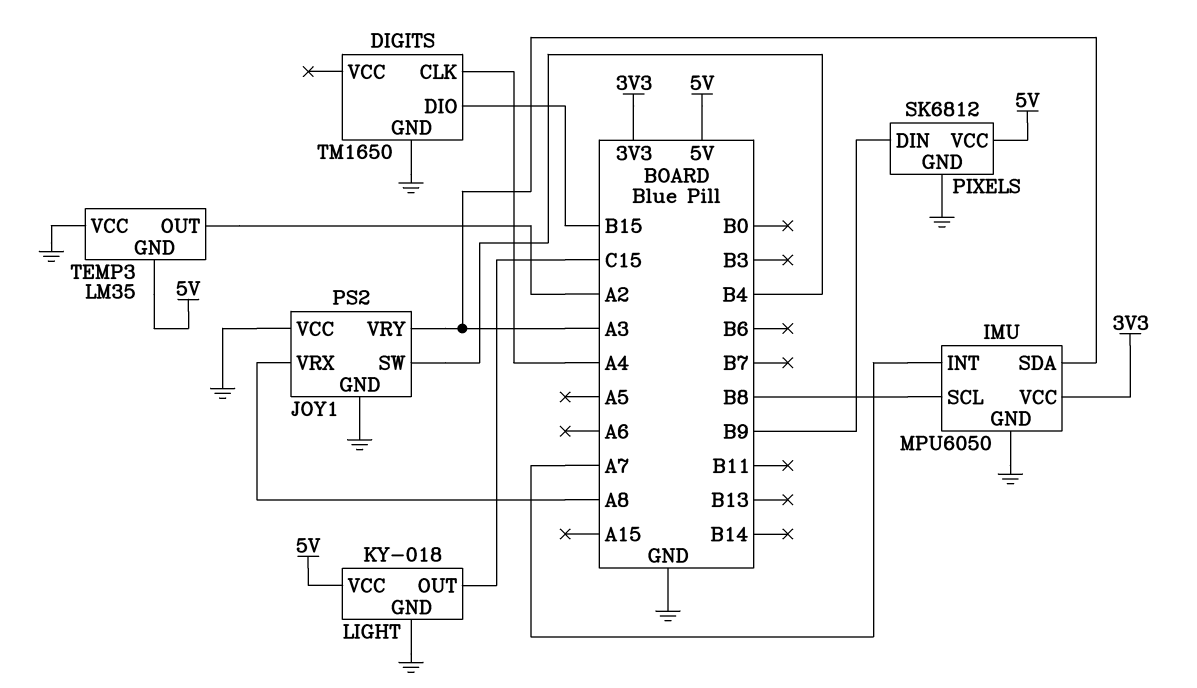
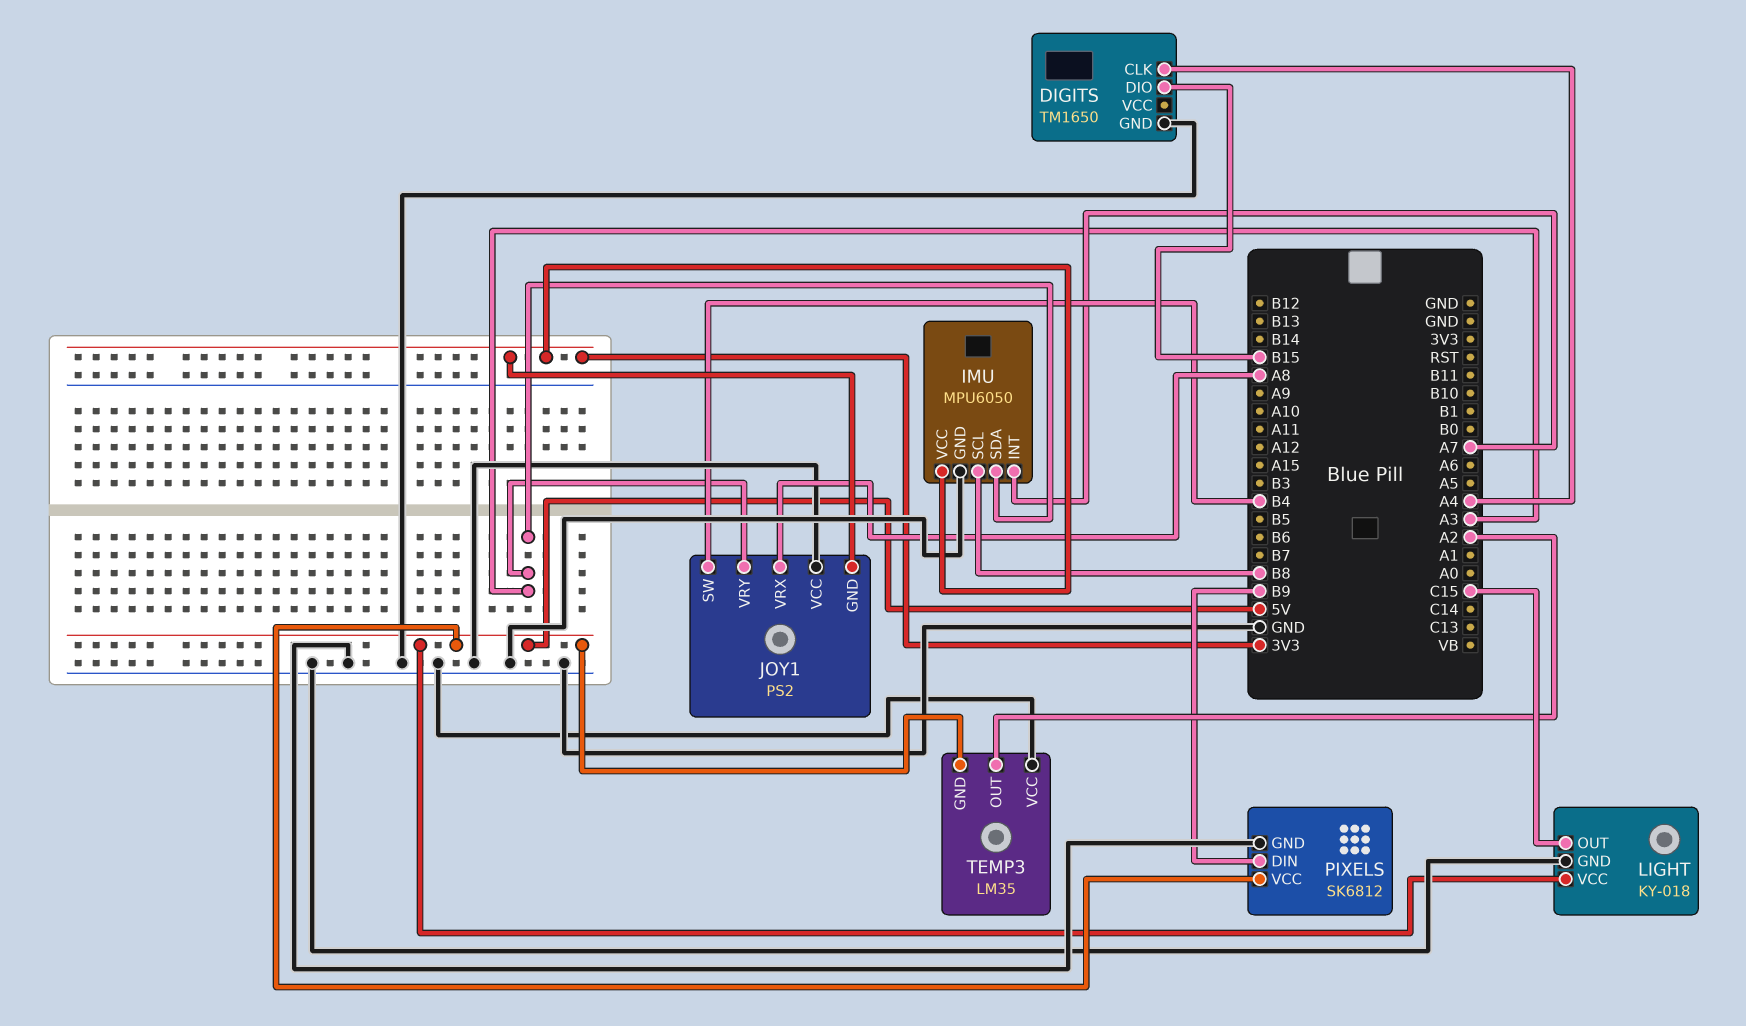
JOY1 pin GND: GND -> 3V3

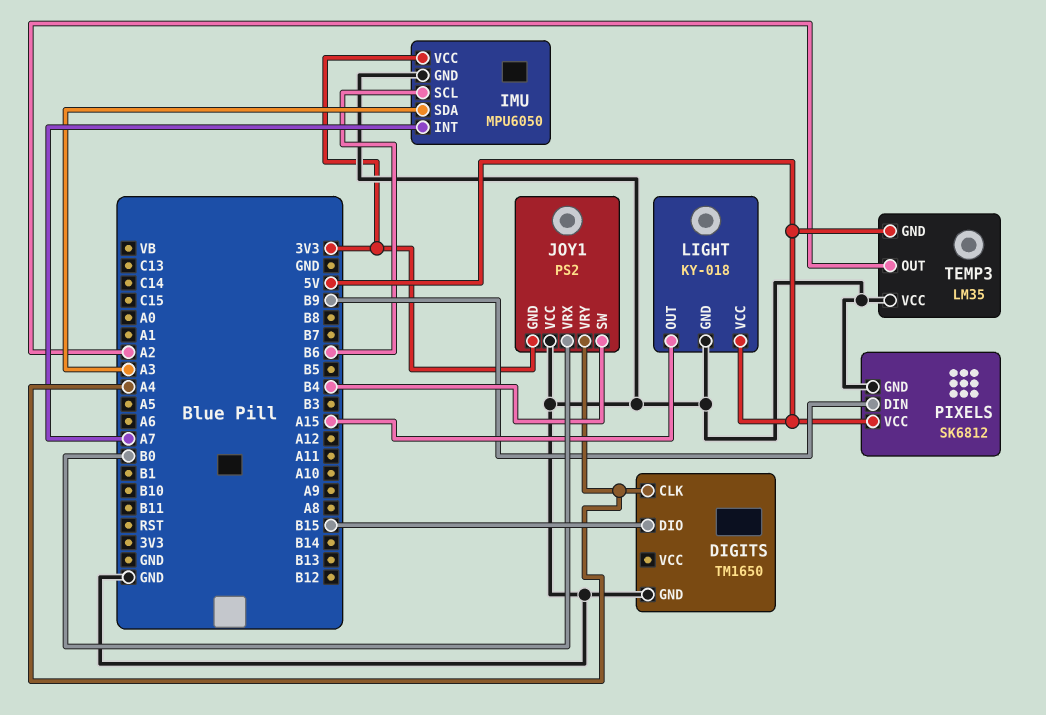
IMU pin SCL: B8 -> B6
JOY1 pin VRX: A8 -> B0
JOY1 pin VRY: A3 -> A4
LIGHT pin OUT: C15 -> A15

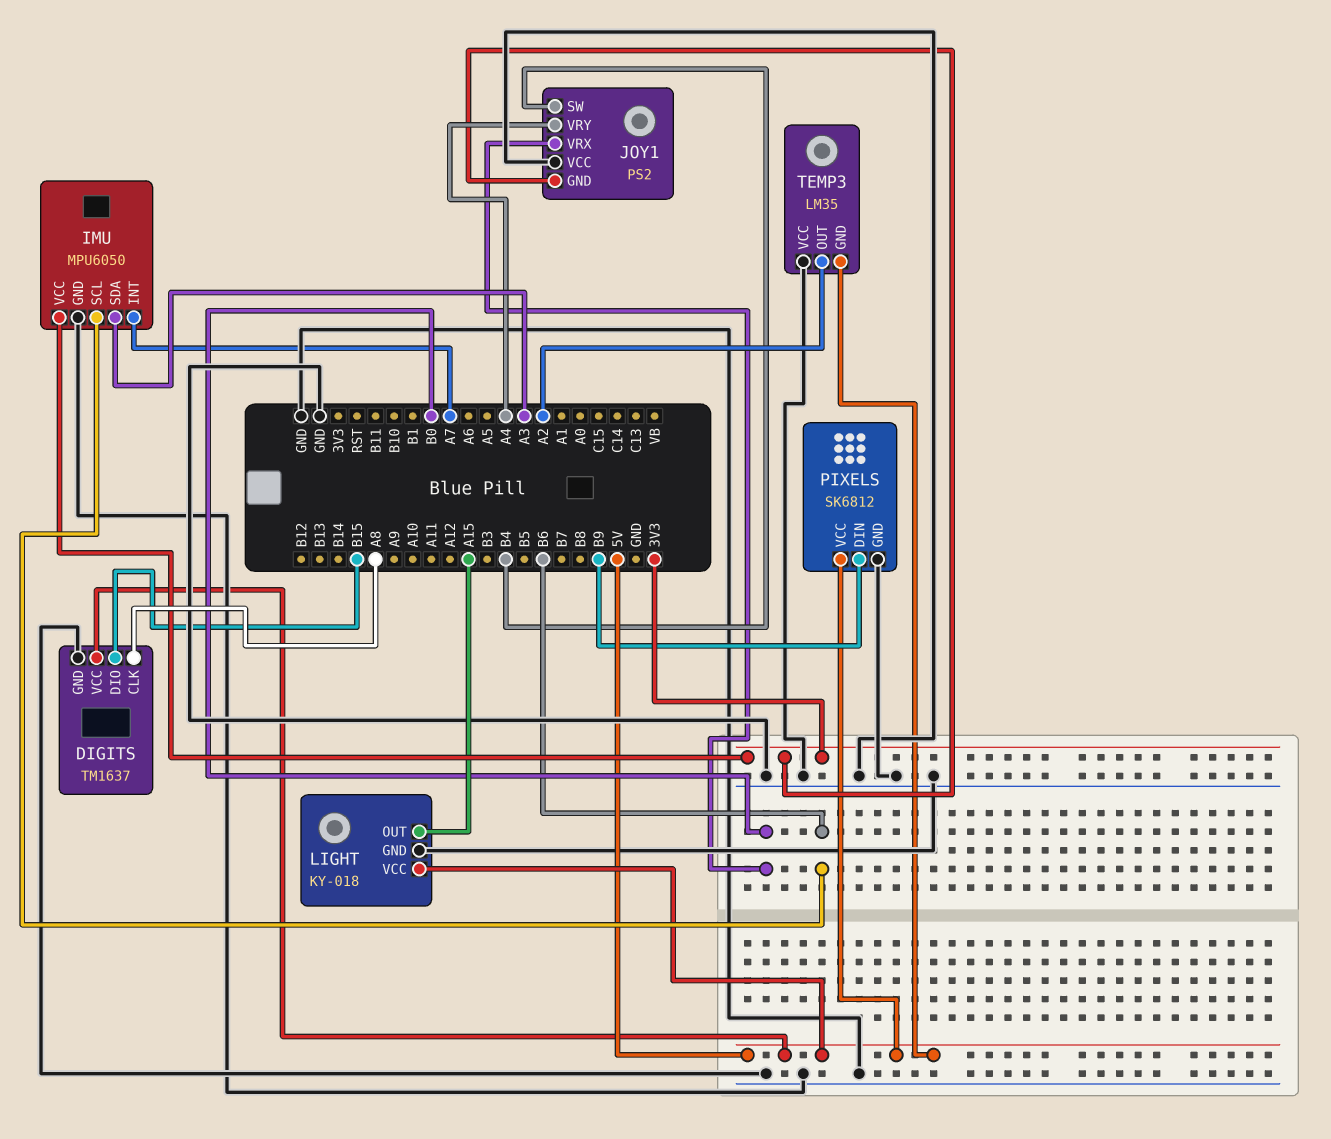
DIGITS: TM1650 -> TM1637
DIGITS pin CLK: A4 -> A8
DIGITS pin VCC: none -> 5V

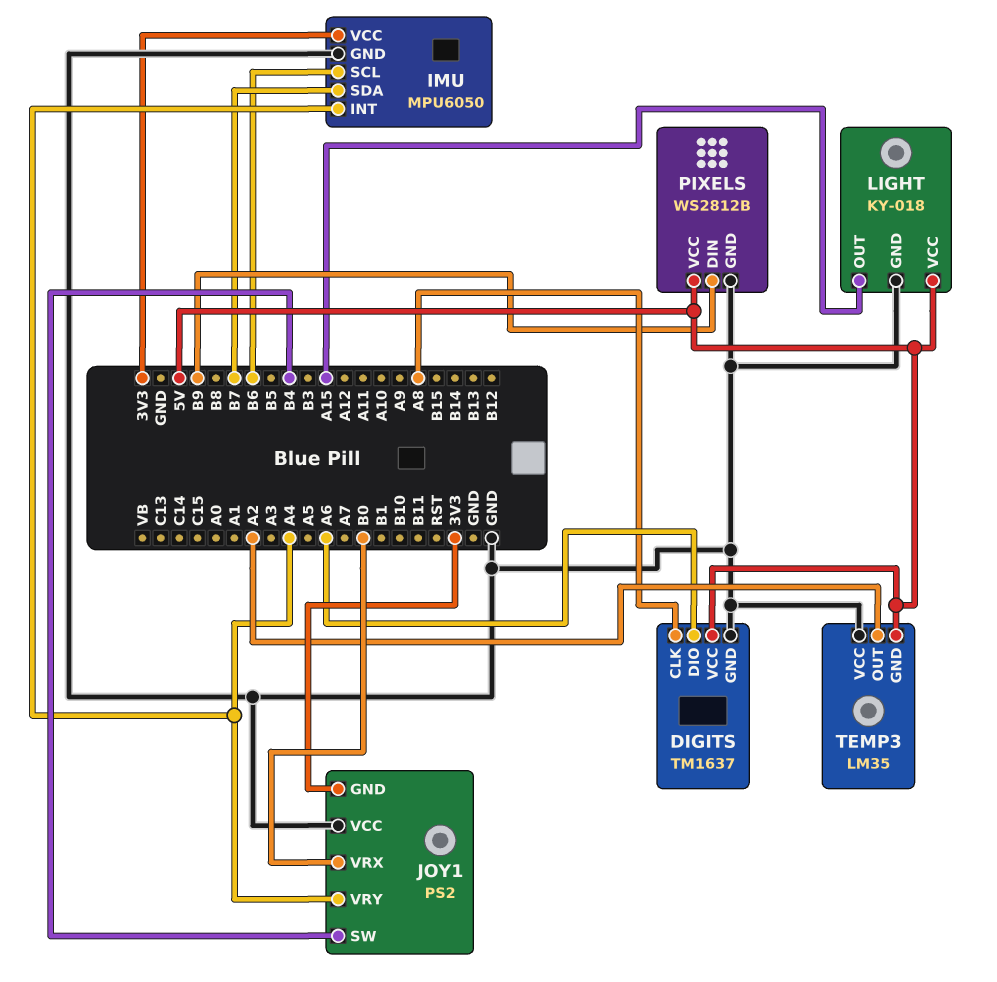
DIGITS pin DIO: B15 -> A6
IMU pin INT: A7 -> A4
IMU pin SDA: A3 -> B7
PIXELS: SK6812 -> WS2812B

